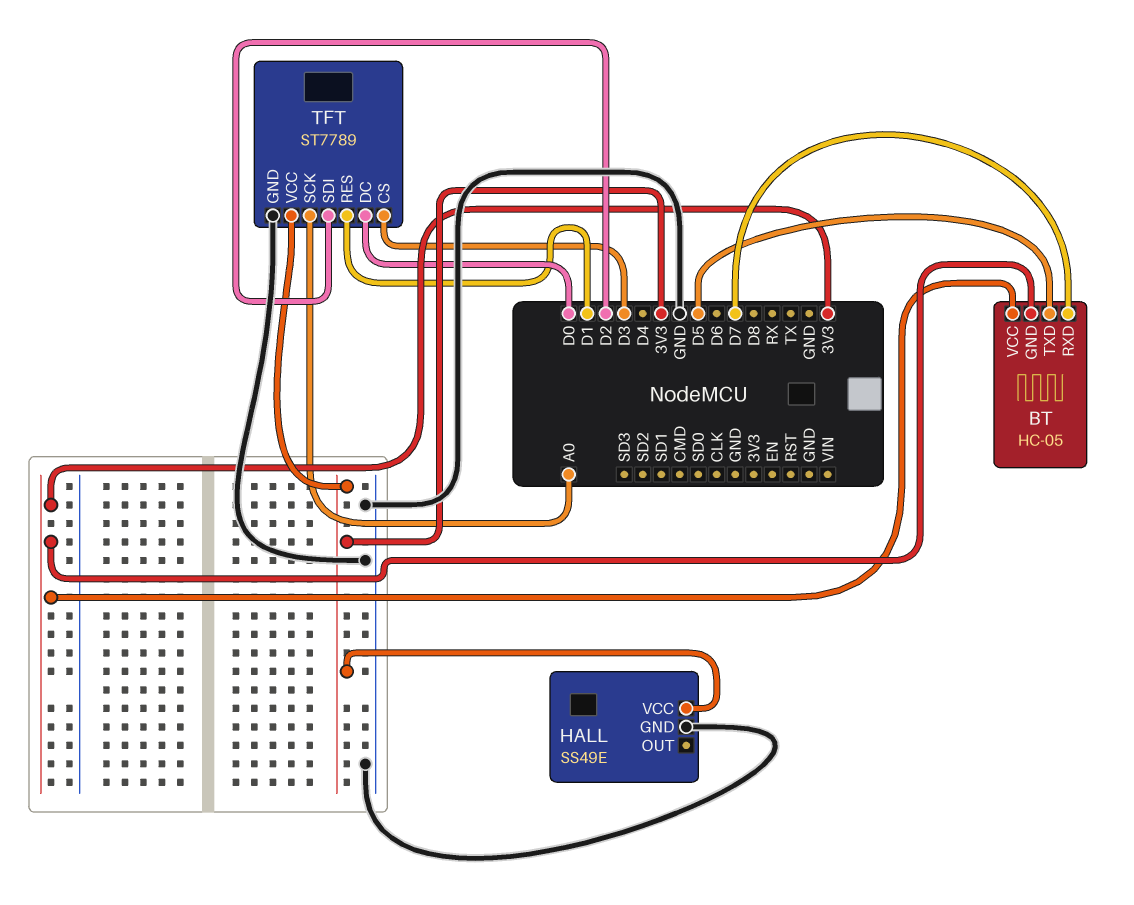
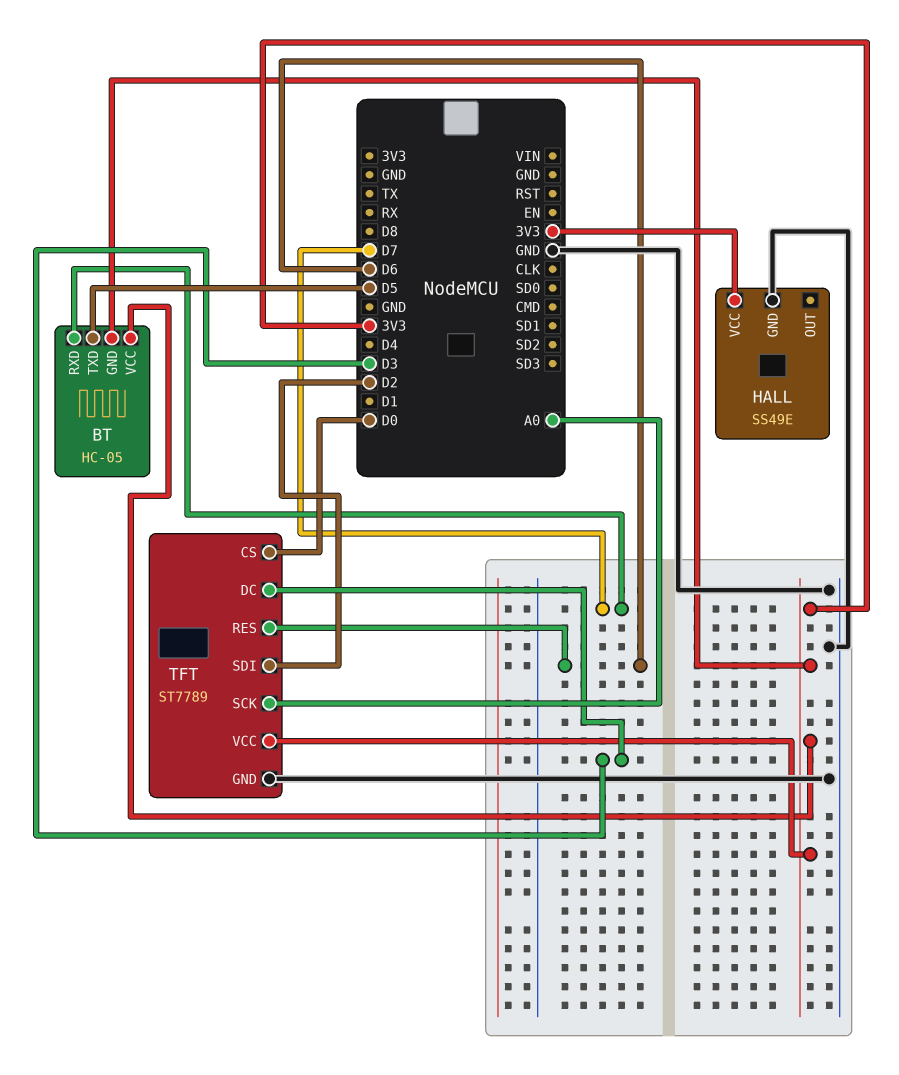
TFT pin CS: D3 -> D0
TFT pin DC: D0 -> D3
TFT pin RES: D1 -> D6

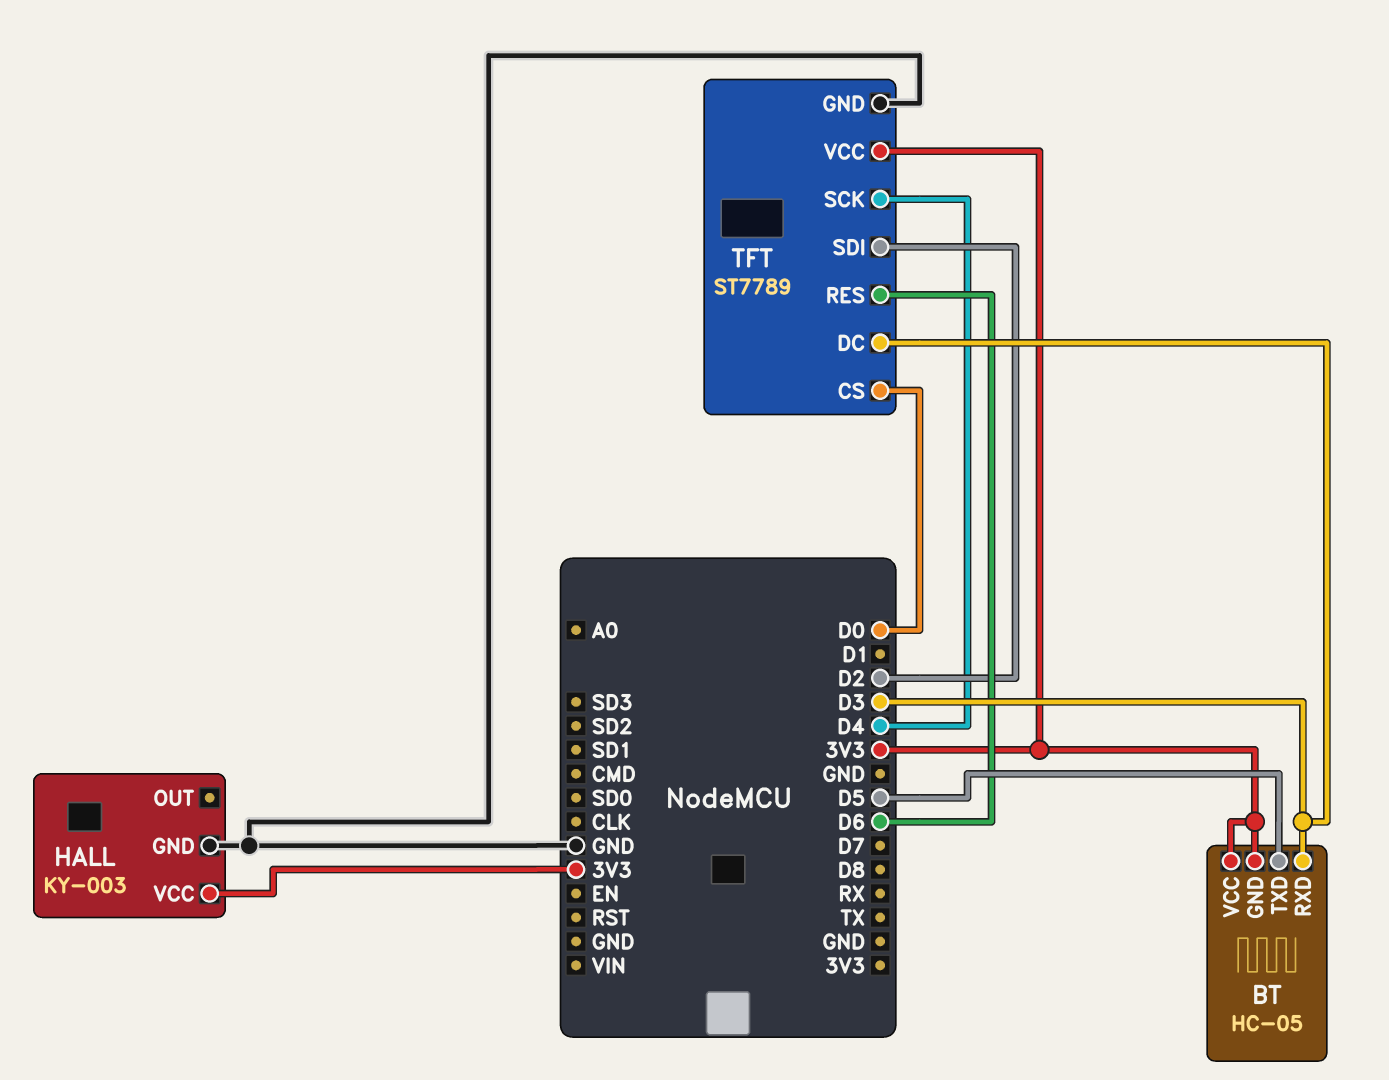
BT pin RXD: D7 -> D3
HALL: SS49E -> KY-003
TFT pin SCK: A0 -> D4

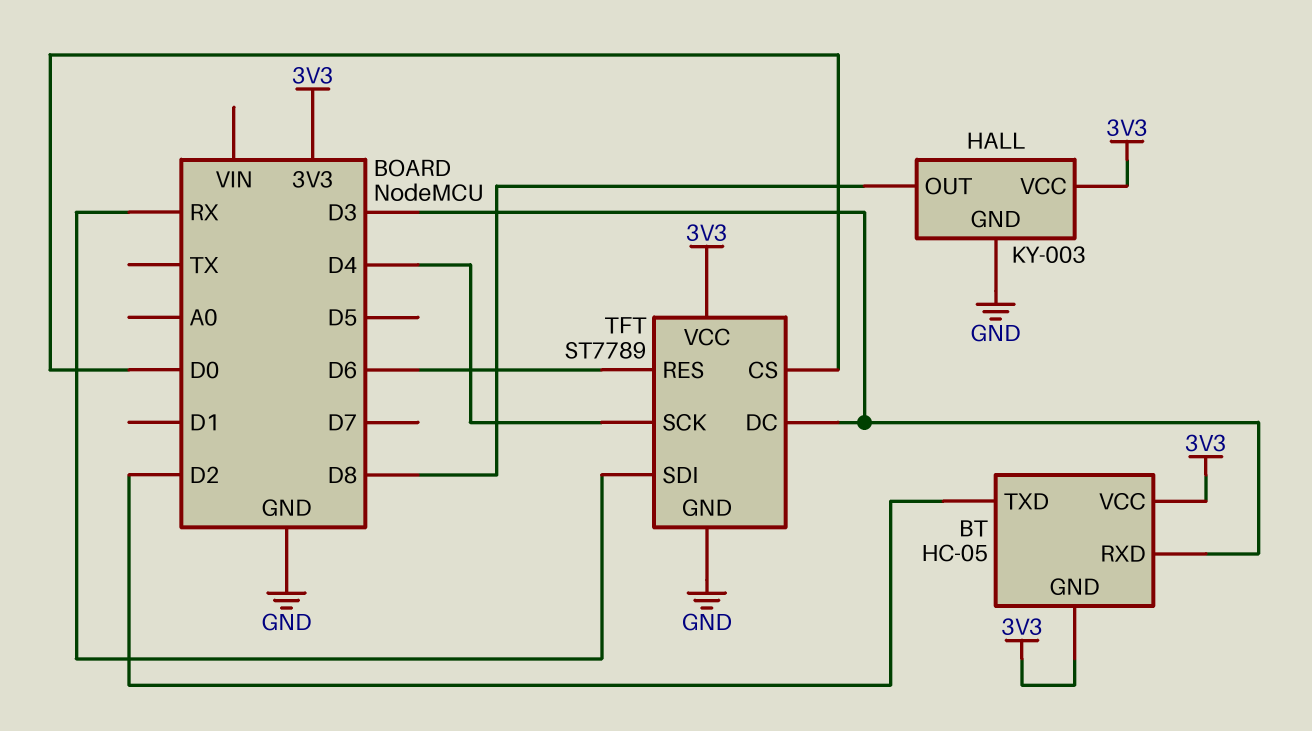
BT pin TXD: D5 -> D2
HALL pin OUT: none -> D8
TFT pin SDI: D2 -> RX

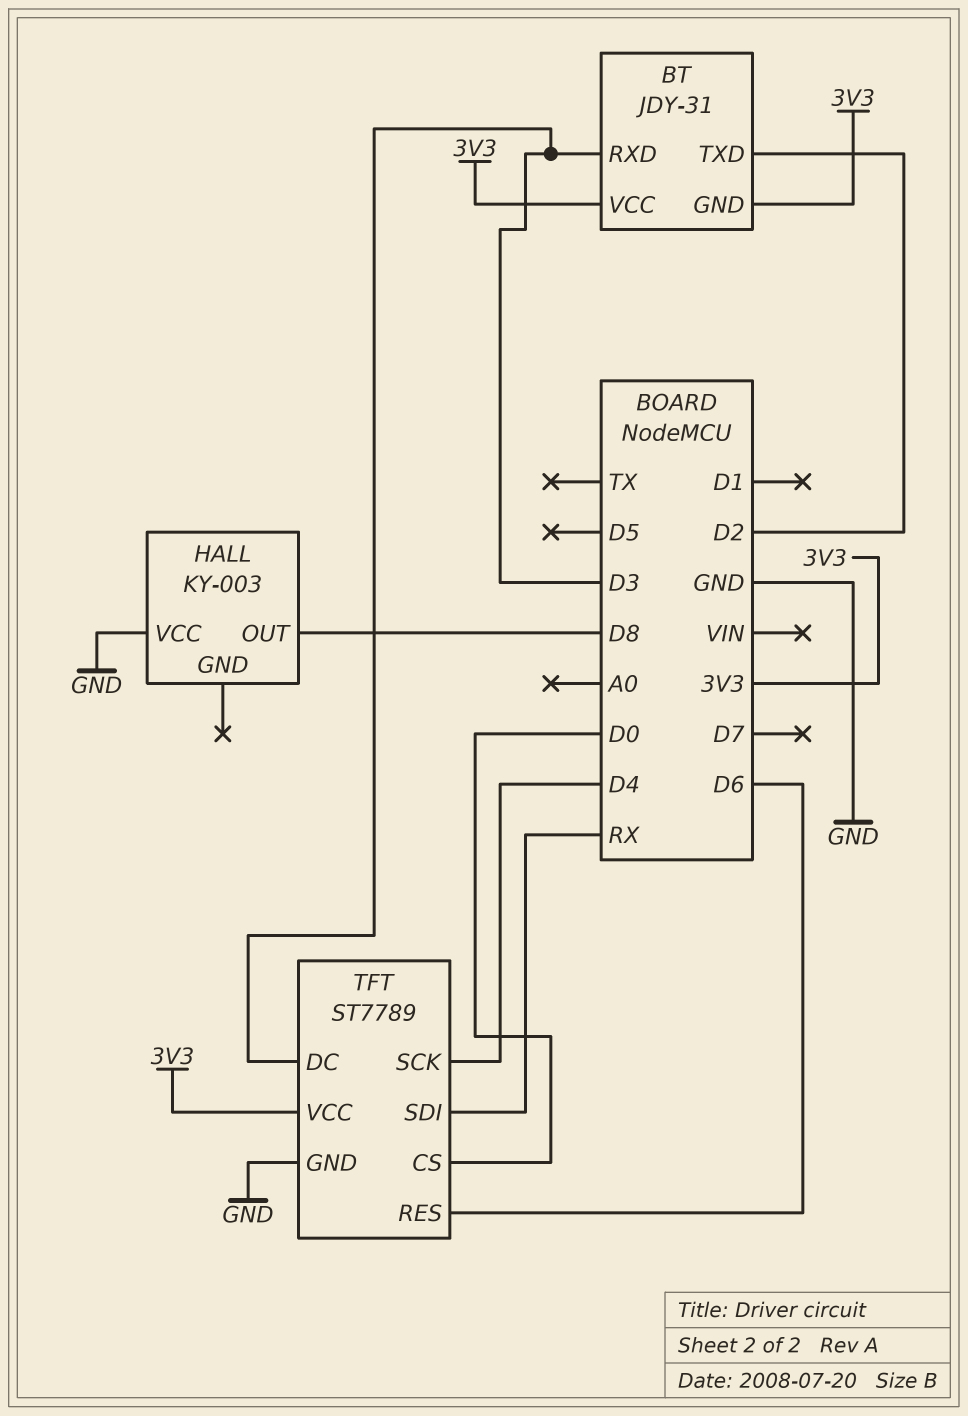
BT: HC-05 -> JDY-31
HALL pin GND: GND -> none
HALL pin VCC: 3V3 -> GND

